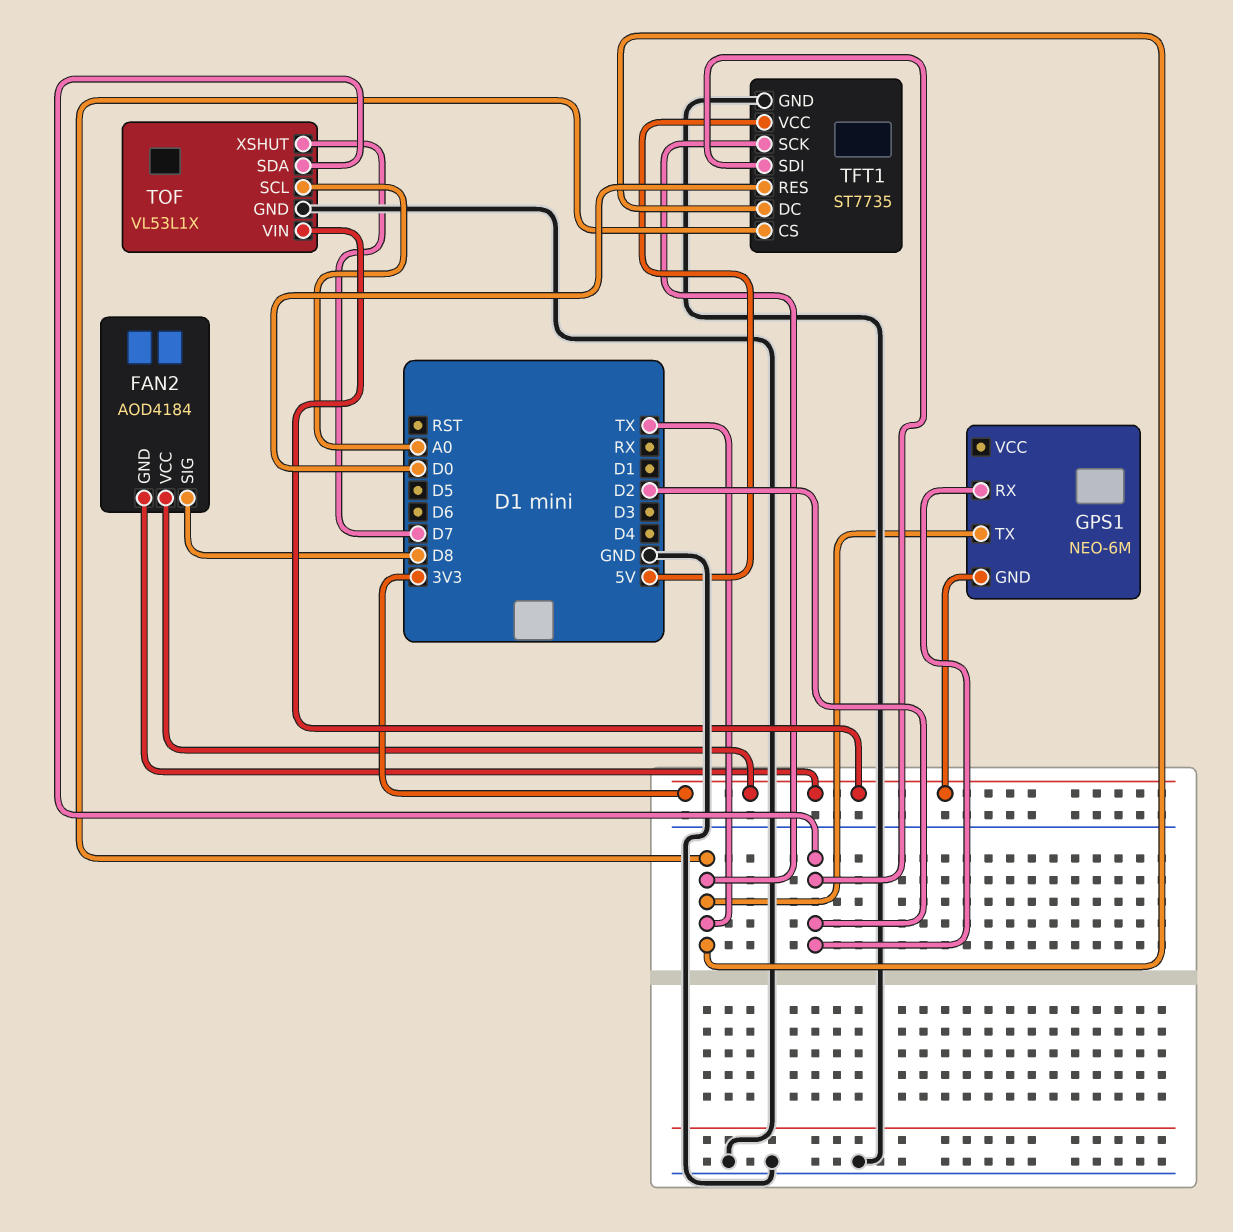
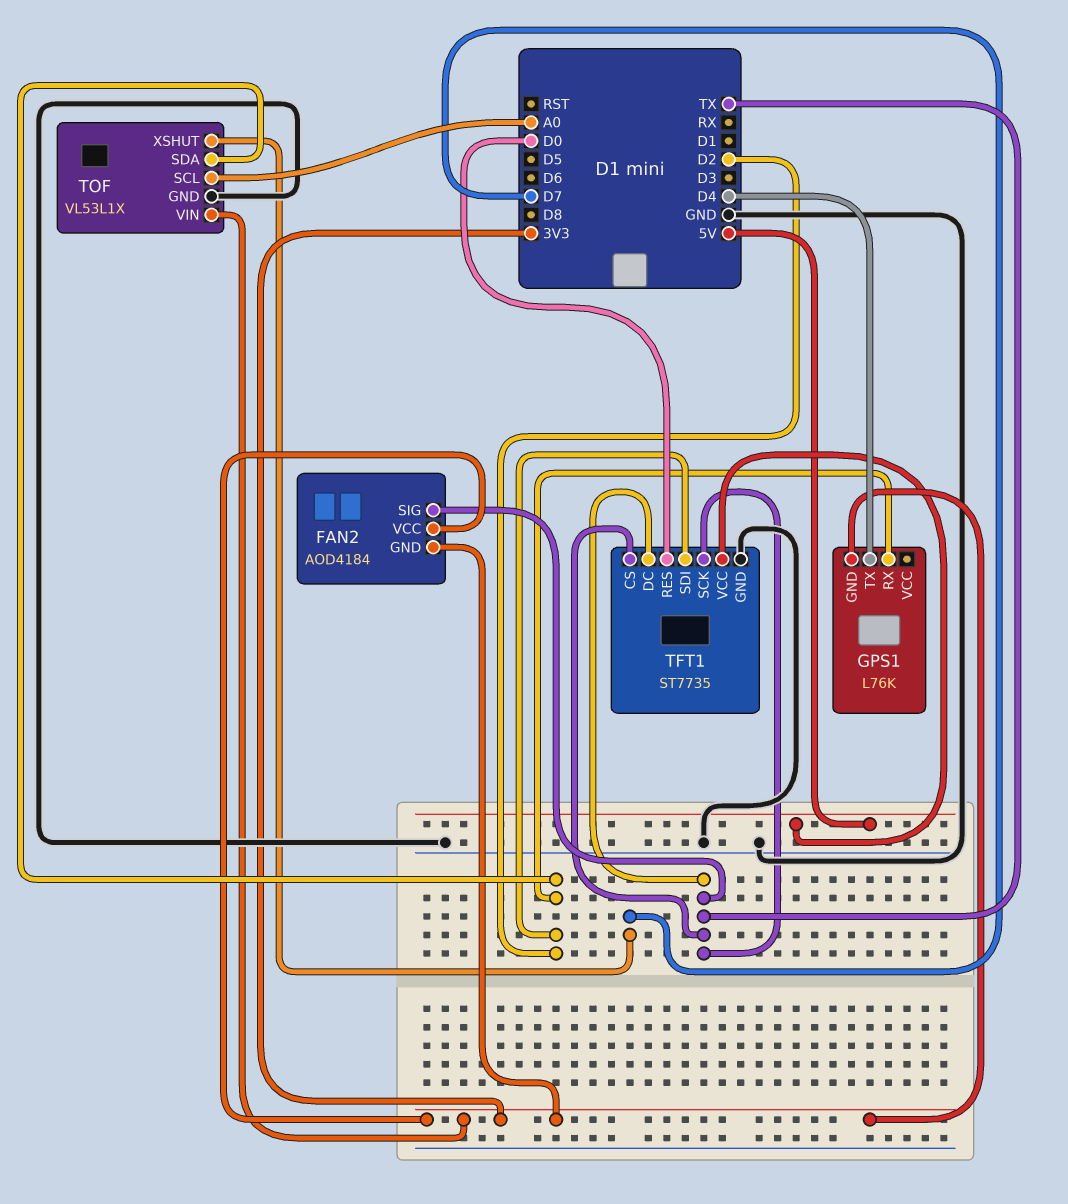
FAN2 pin SIG: D8 -> TX
GPS1: NEO-6M -> L76K
GPS1 pin TX: TX -> D4

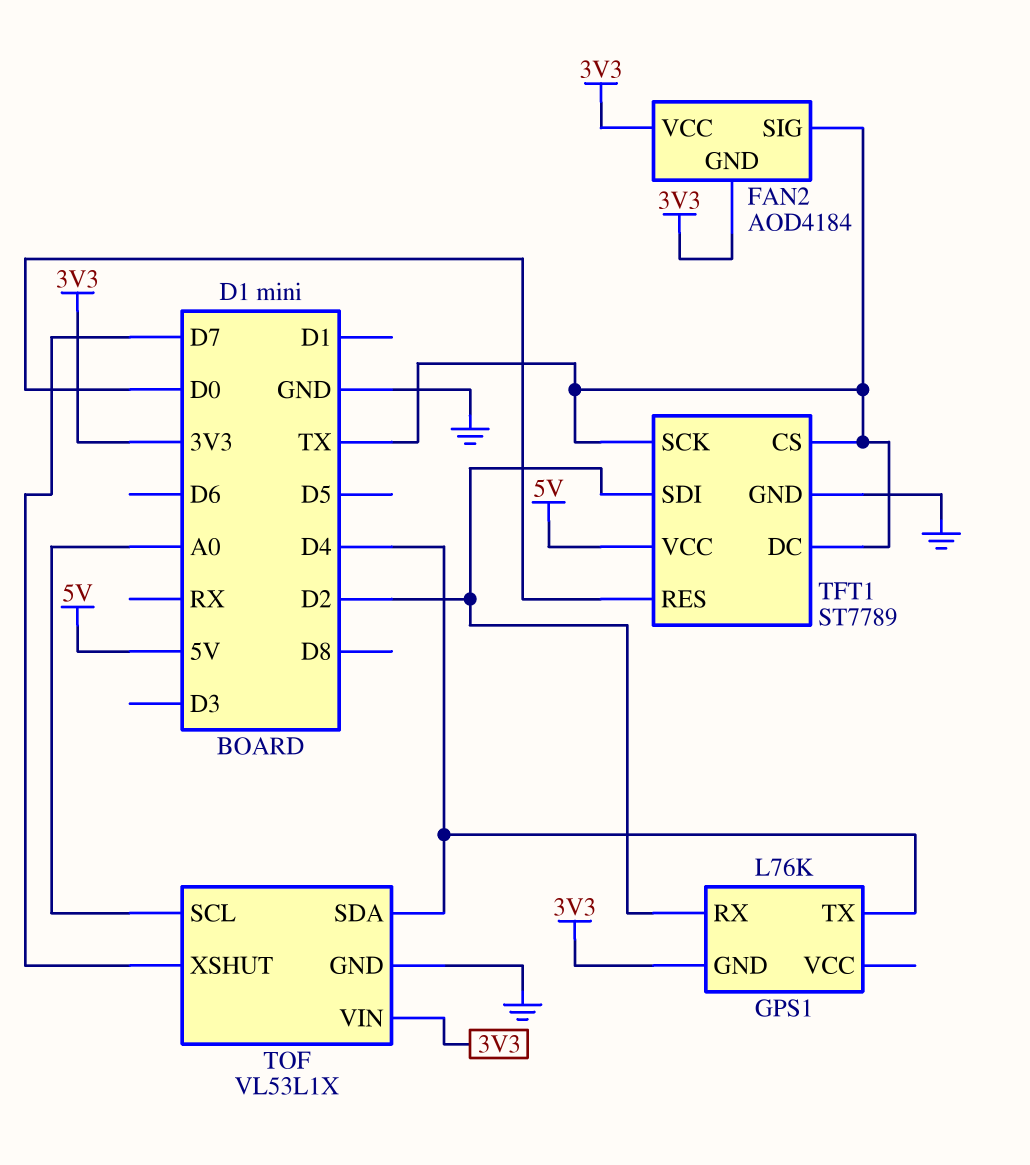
TFT1: ST7735 -> ST7789
TOF pin SDA: D2 -> D4

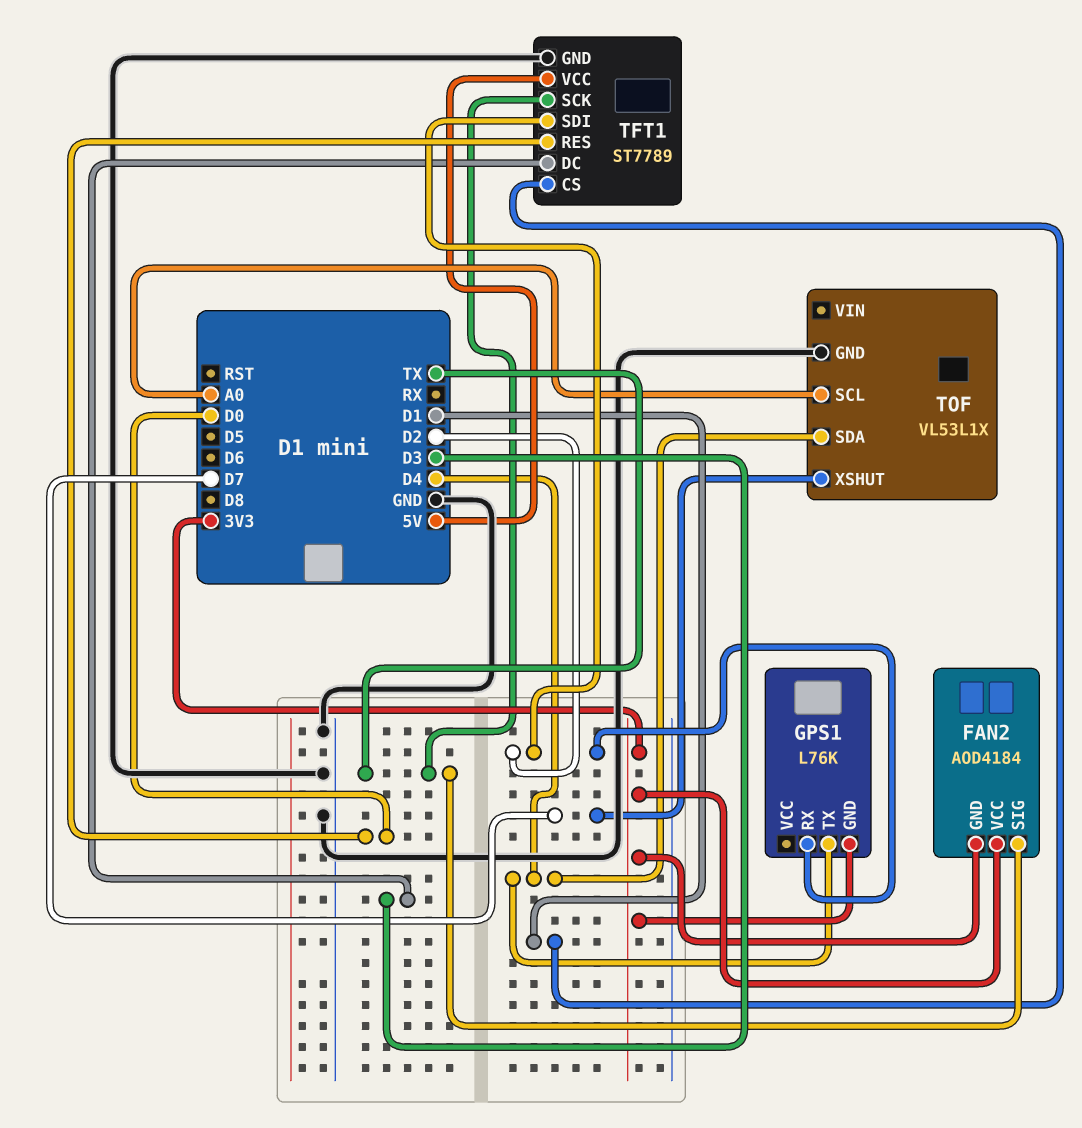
TFT1 pin CS: TX -> D1
TFT1 pin DC: TX -> D3
TOF pin VIN: 3V3 -> none

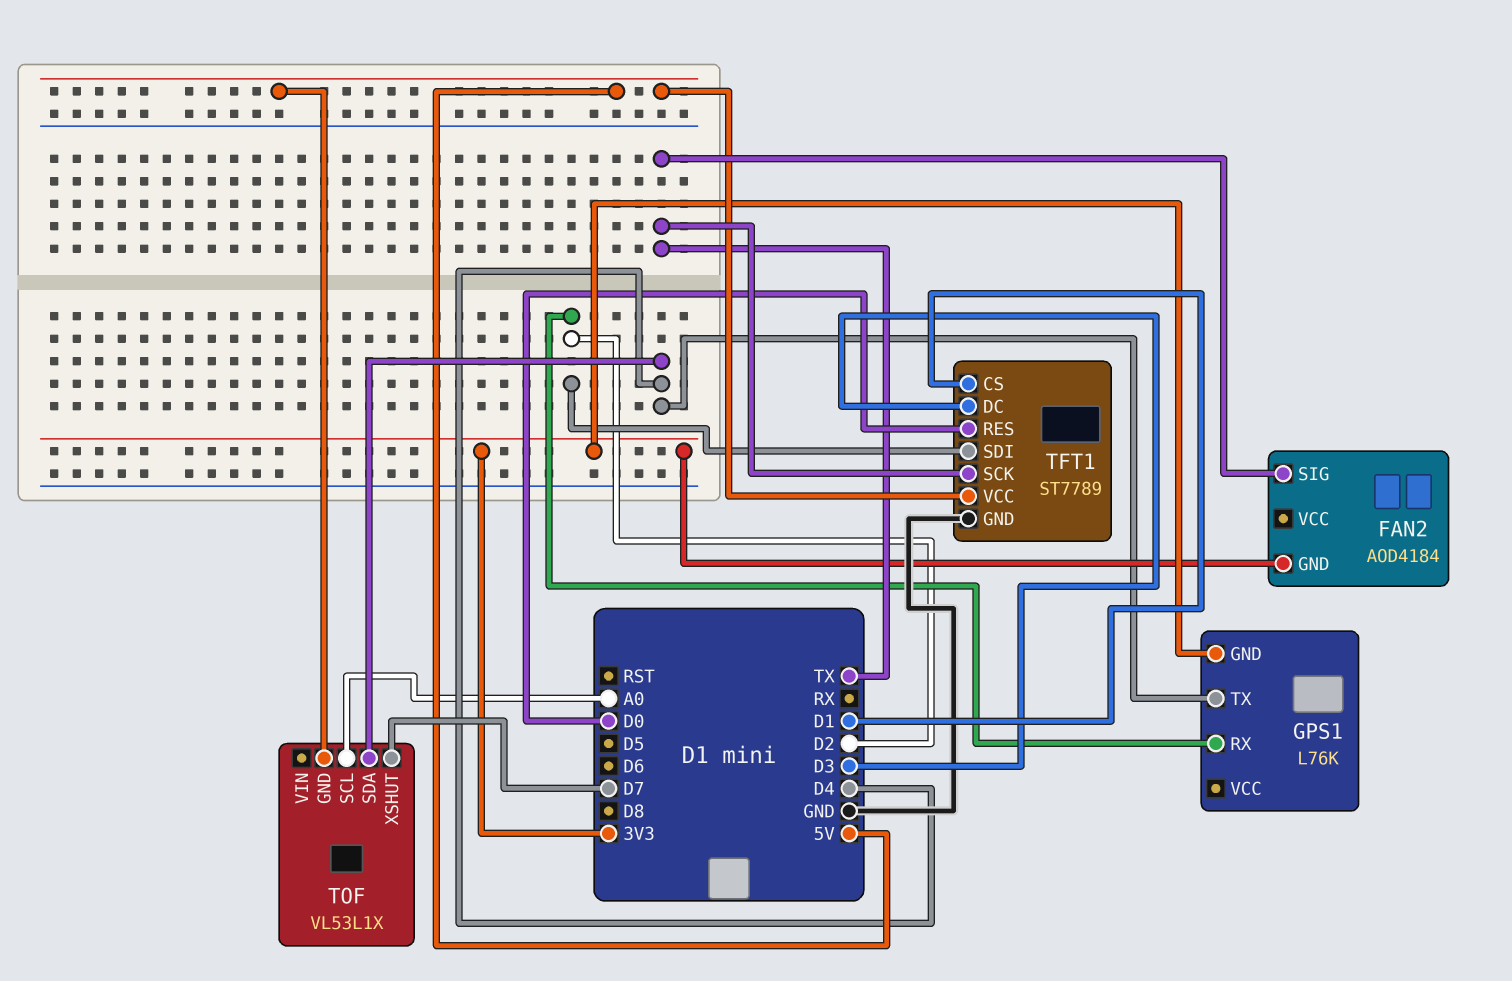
FAN2 pin VCC: 3V3 -> none
TOF pin GND: GND -> 5V

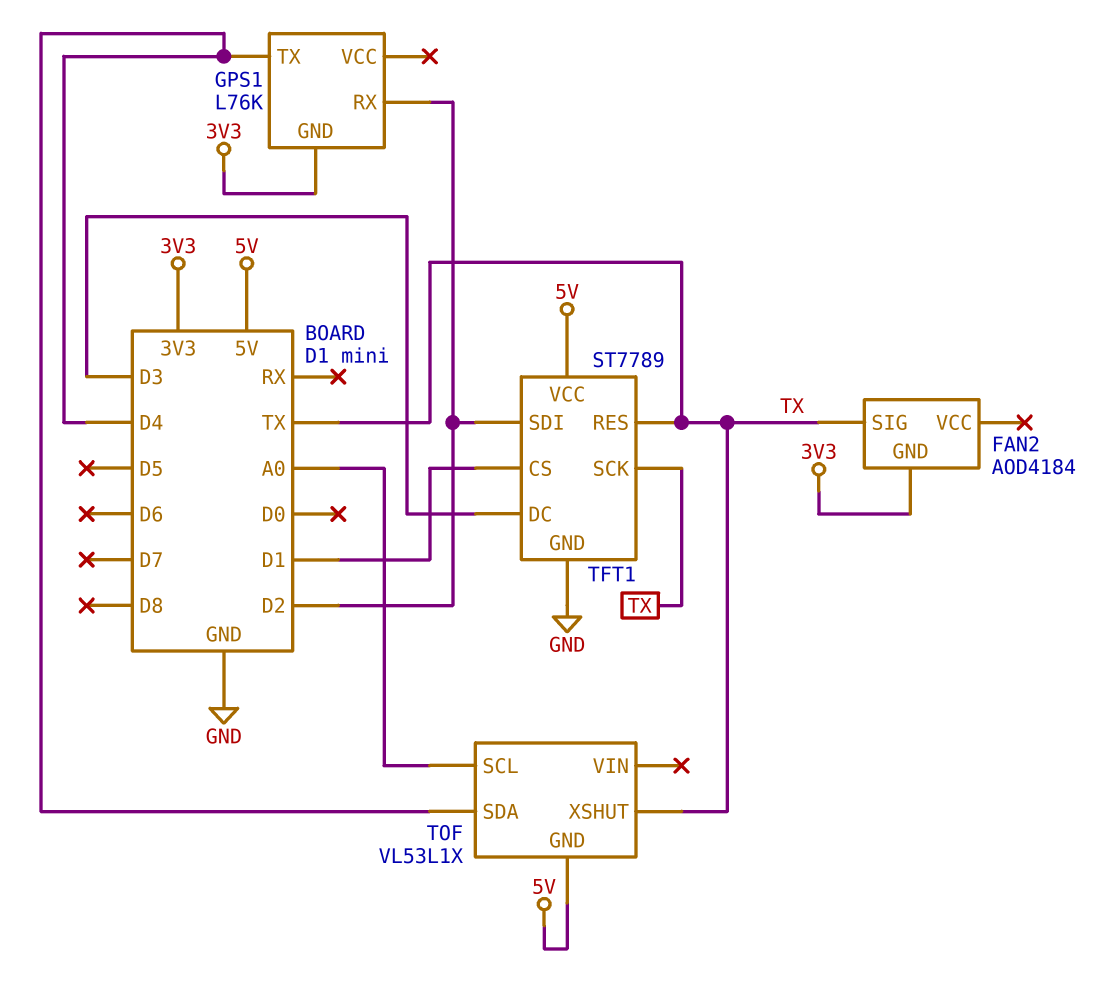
TFT1 pin RES: D0 -> TX
TOF pin XSHUT: D7 -> TX

